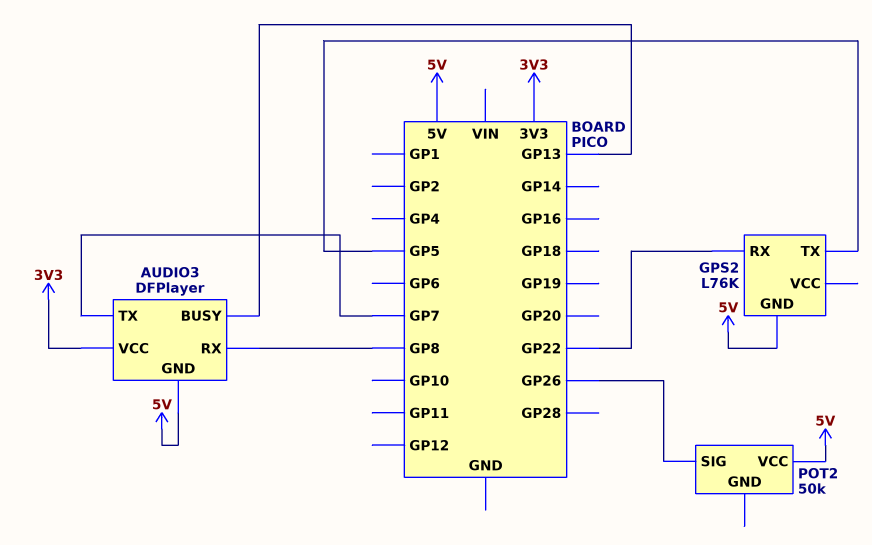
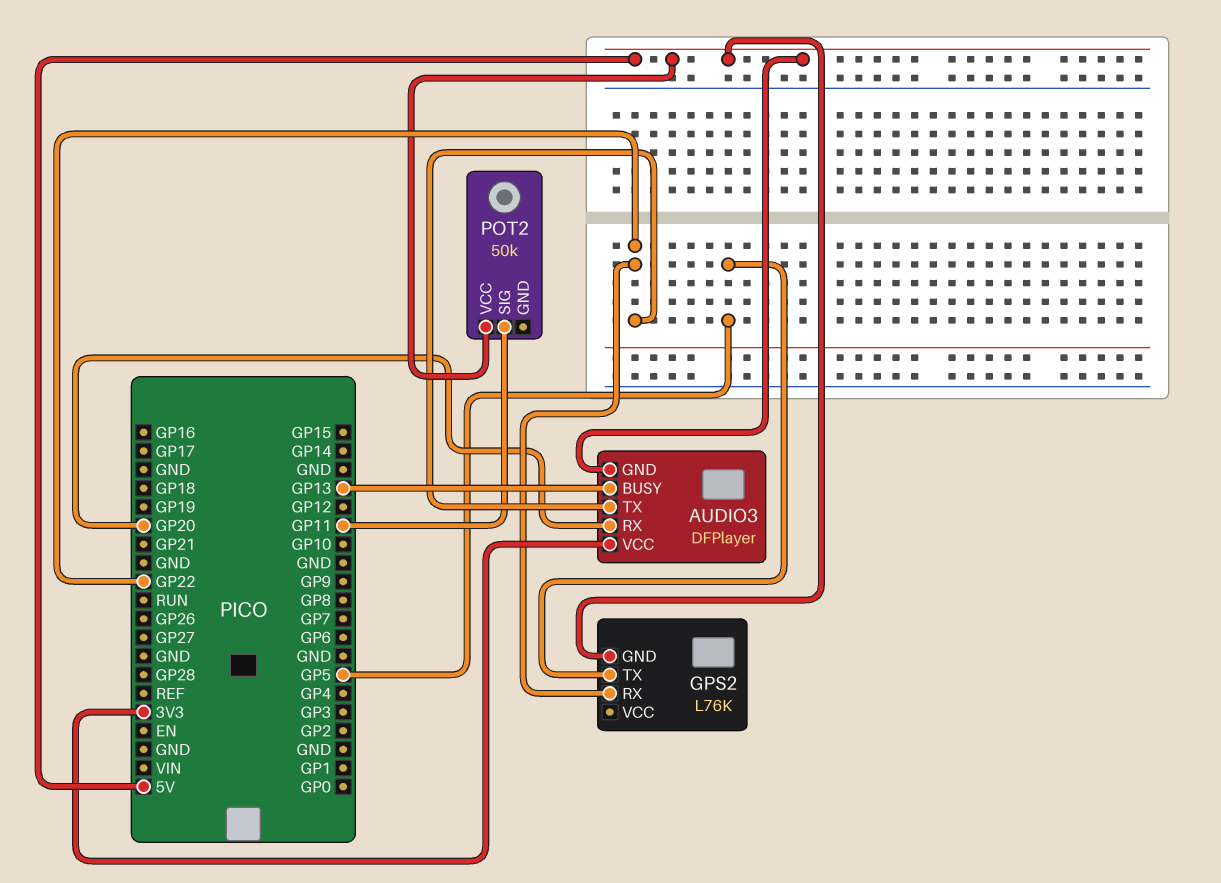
AUDIO3 pin RX: GP8 -> GP20
AUDIO3 pin TX: GP7 -> GP22
POT2 pin SIG: GP26 -> GP11

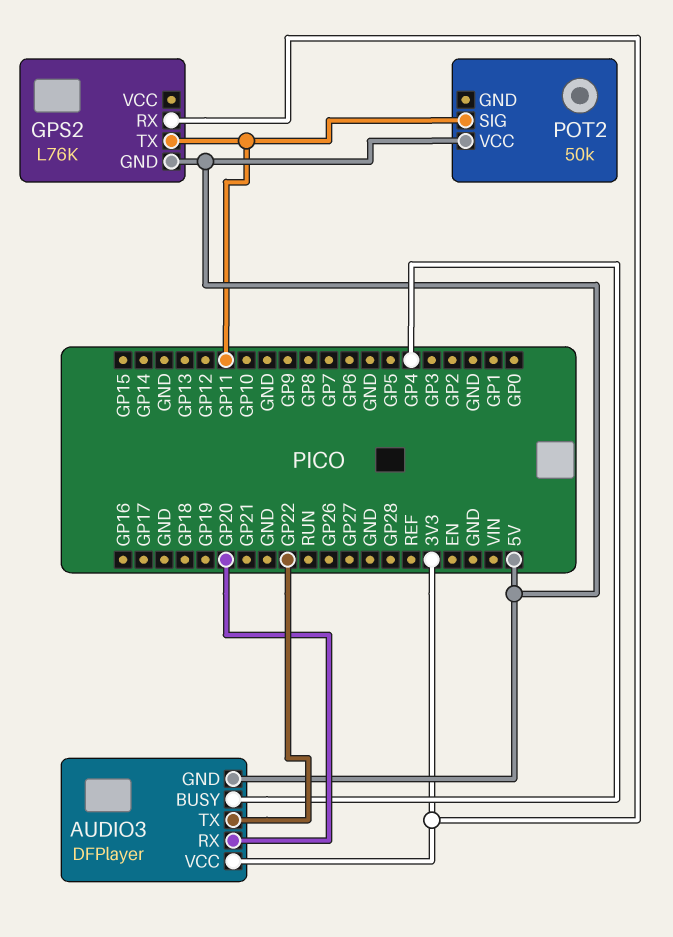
AUDIO3 pin BUSY: GP13 -> GP4
GPS2 pin RX: GP22 -> 3V3
GPS2 pin TX: GP5 -> GP11

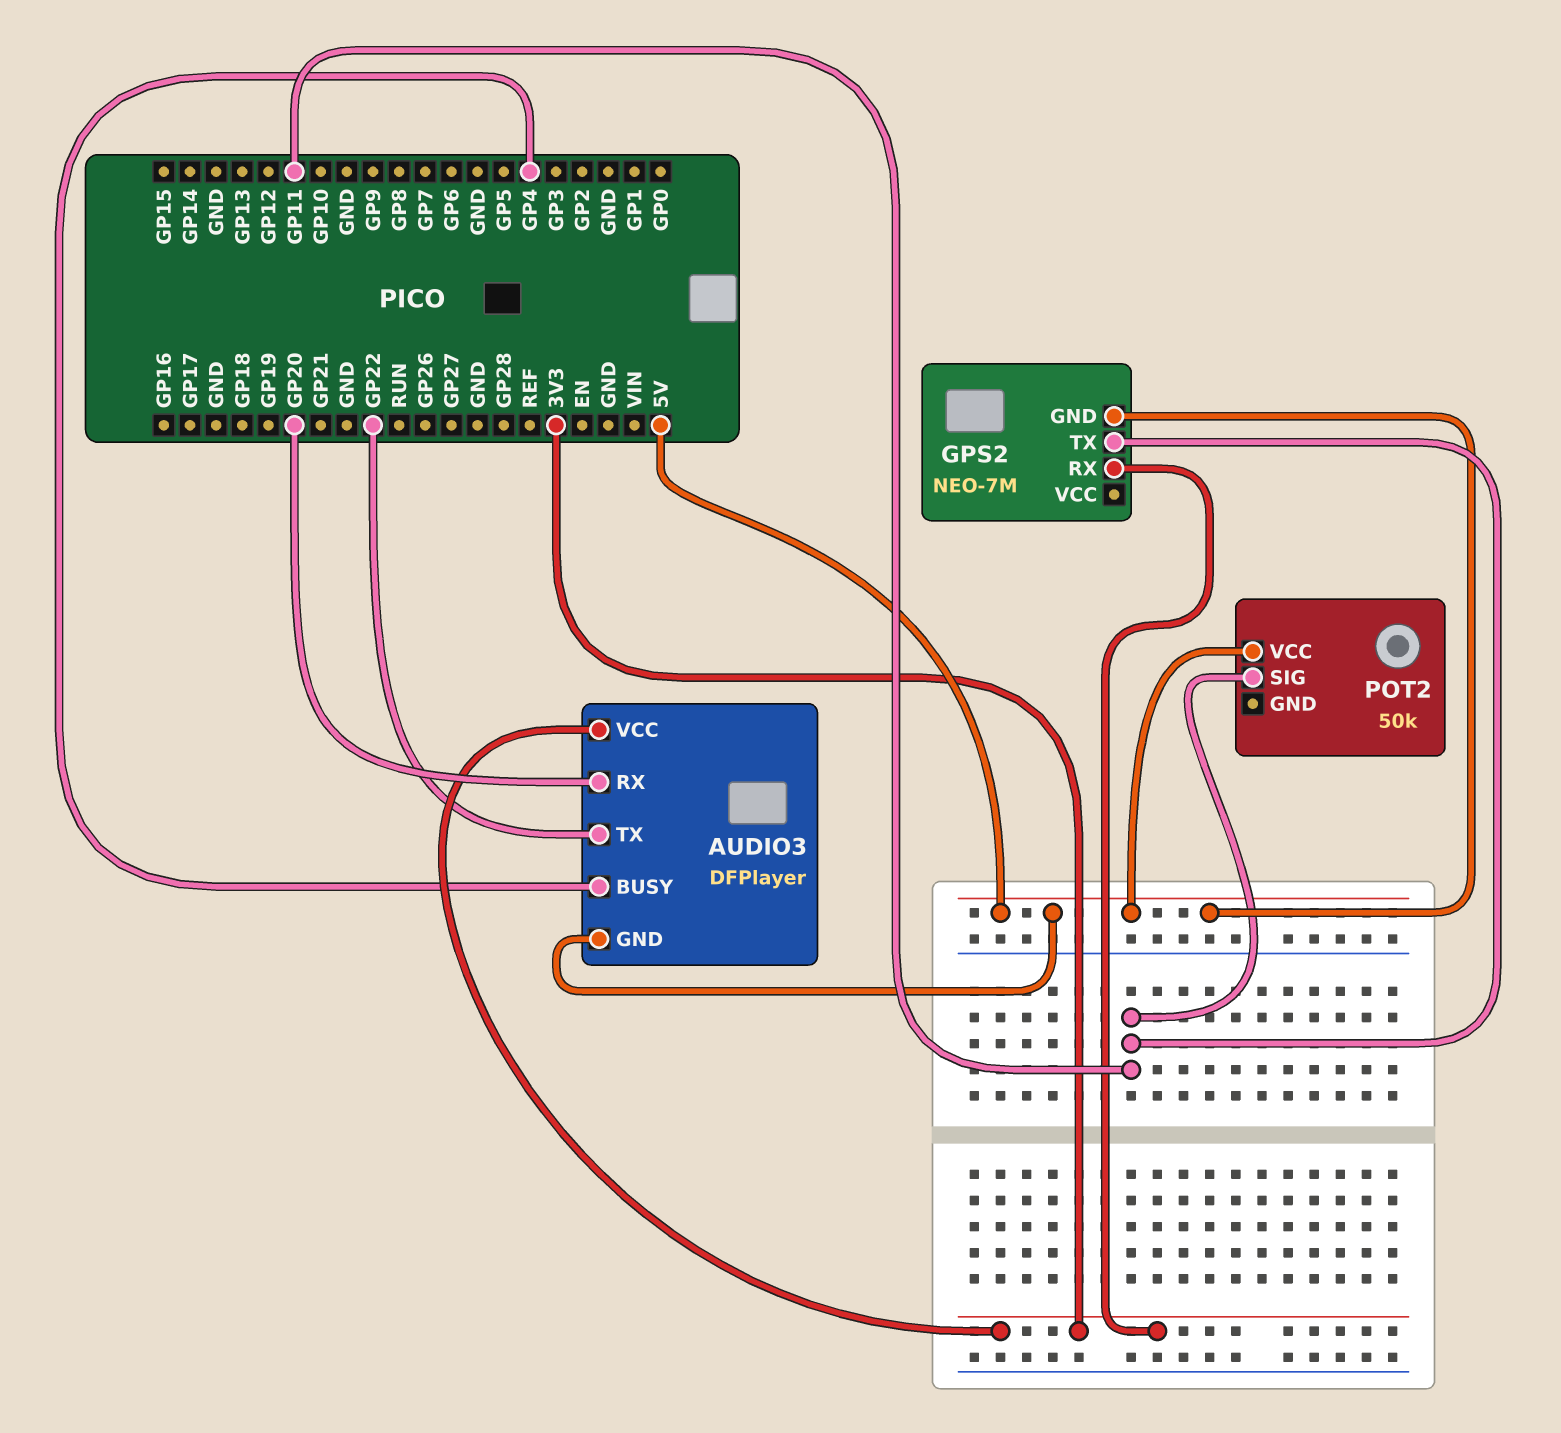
GPS2: L76K -> NEO-7M

